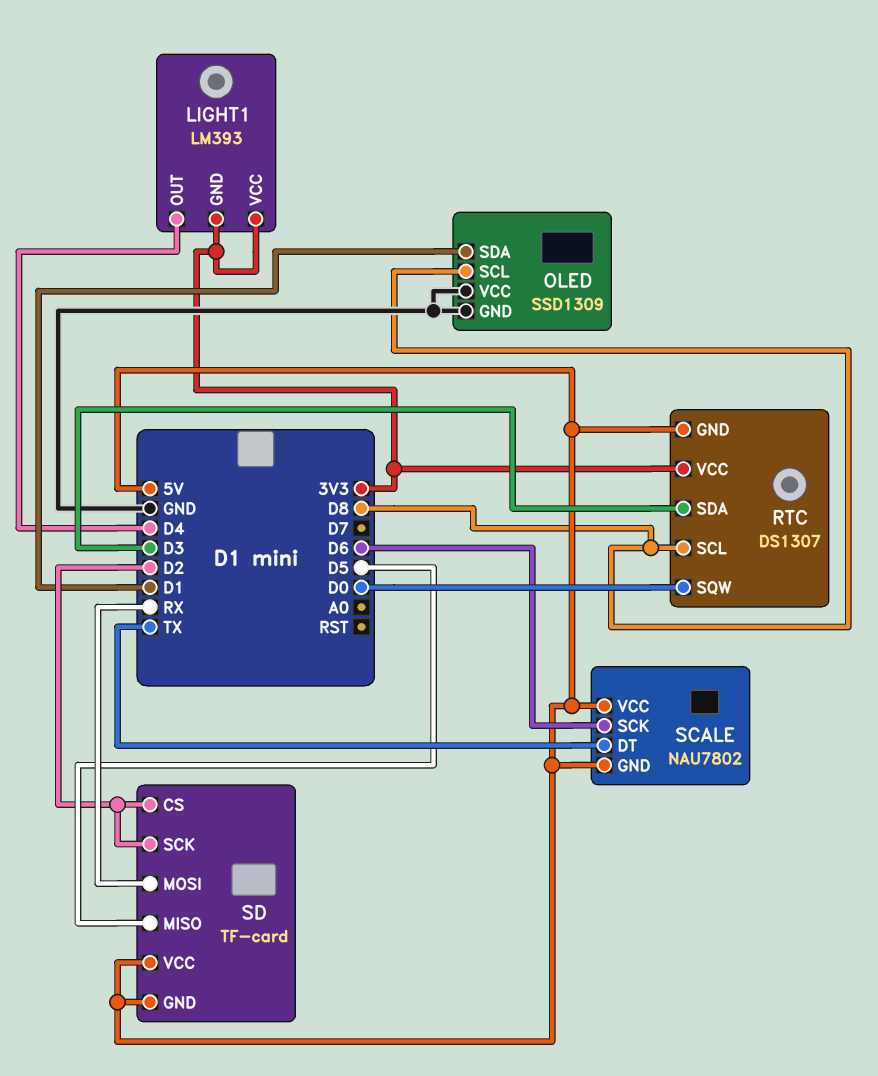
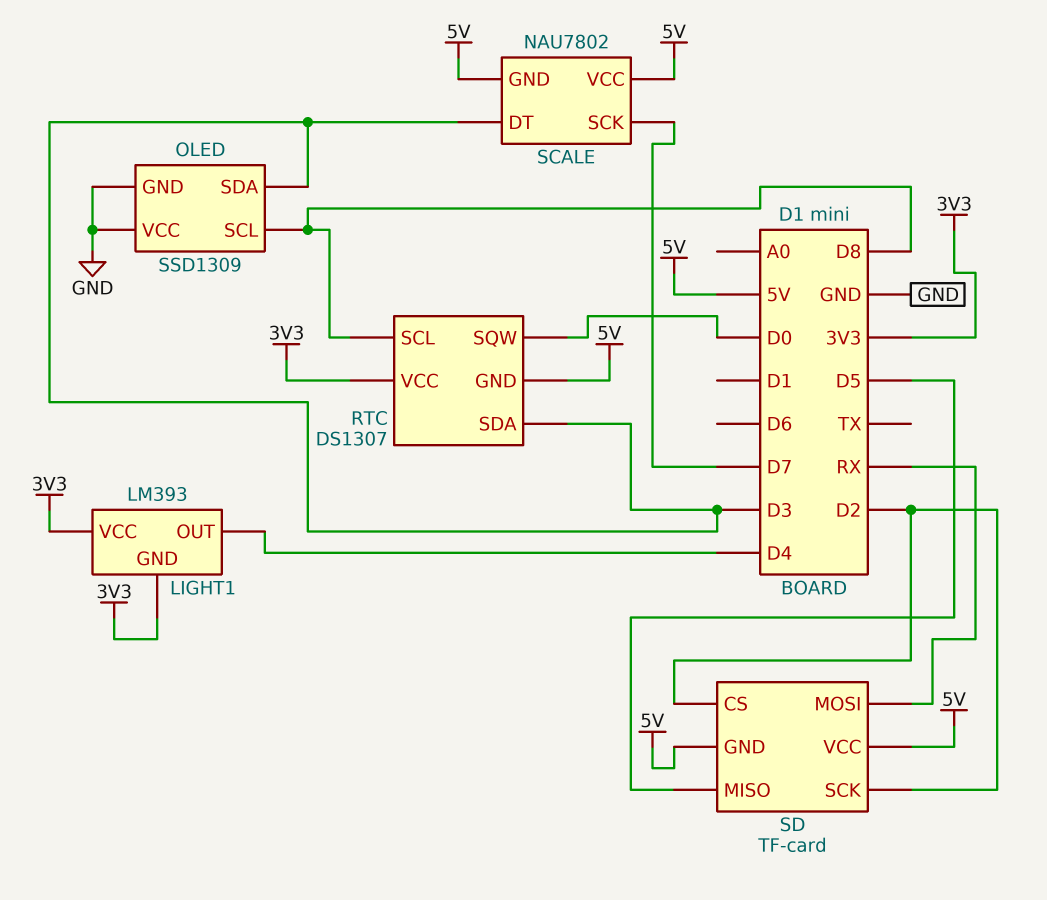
OLED pin SDA: D1 -> D3
SCALE pin DT: TX -> D3
SCALE pin SCK: D6 -> D7

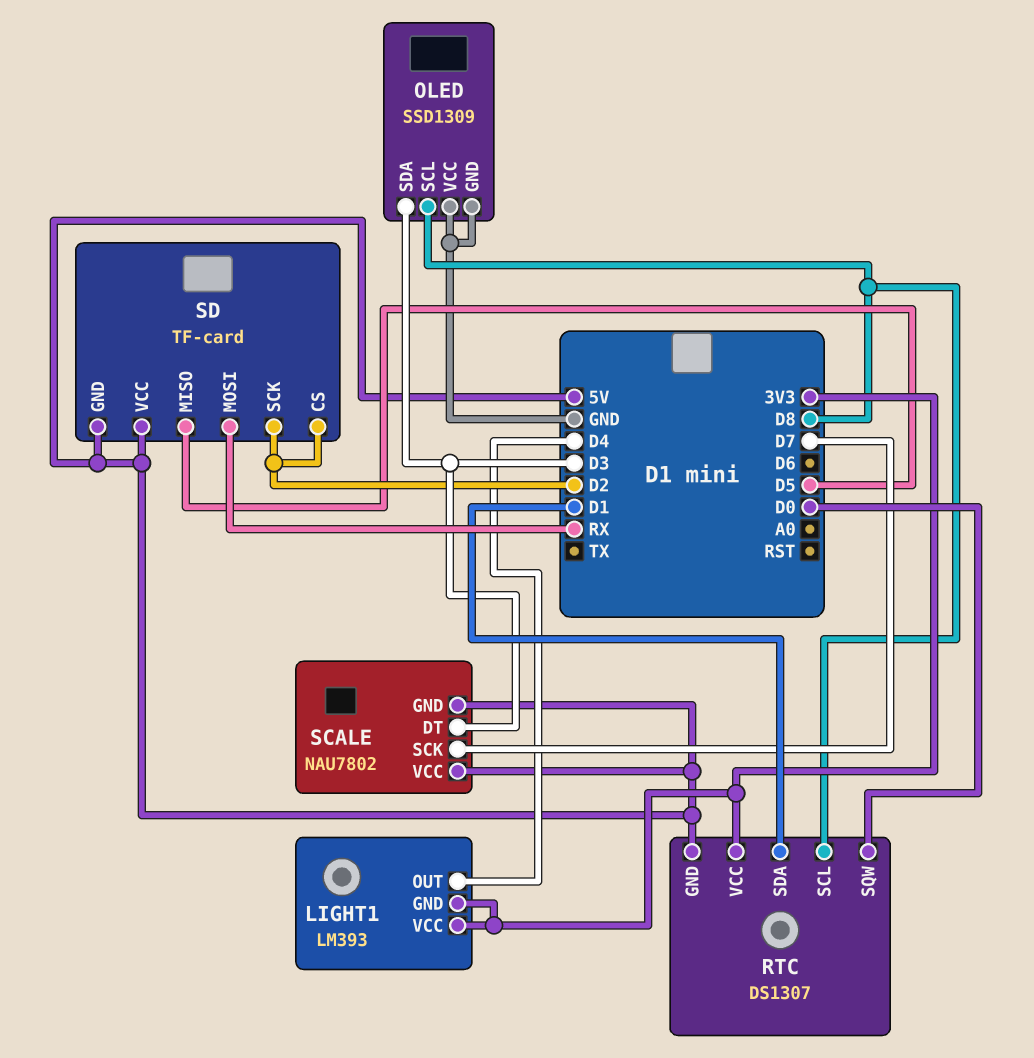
RTC pin SDA: D3 -> D1

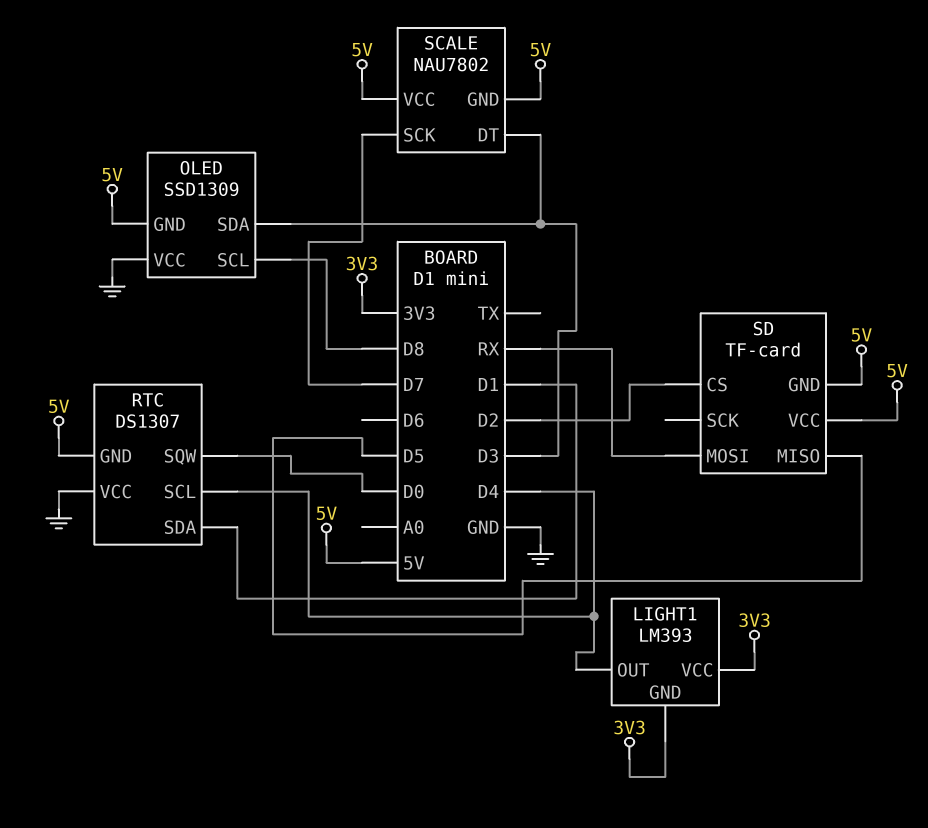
OLED pin GND: GND -> 5V
RTC pin SCL: D8 -> D4
RTC pin VCC: 3V3 -> GND
SD pin SCK: D2 -> none

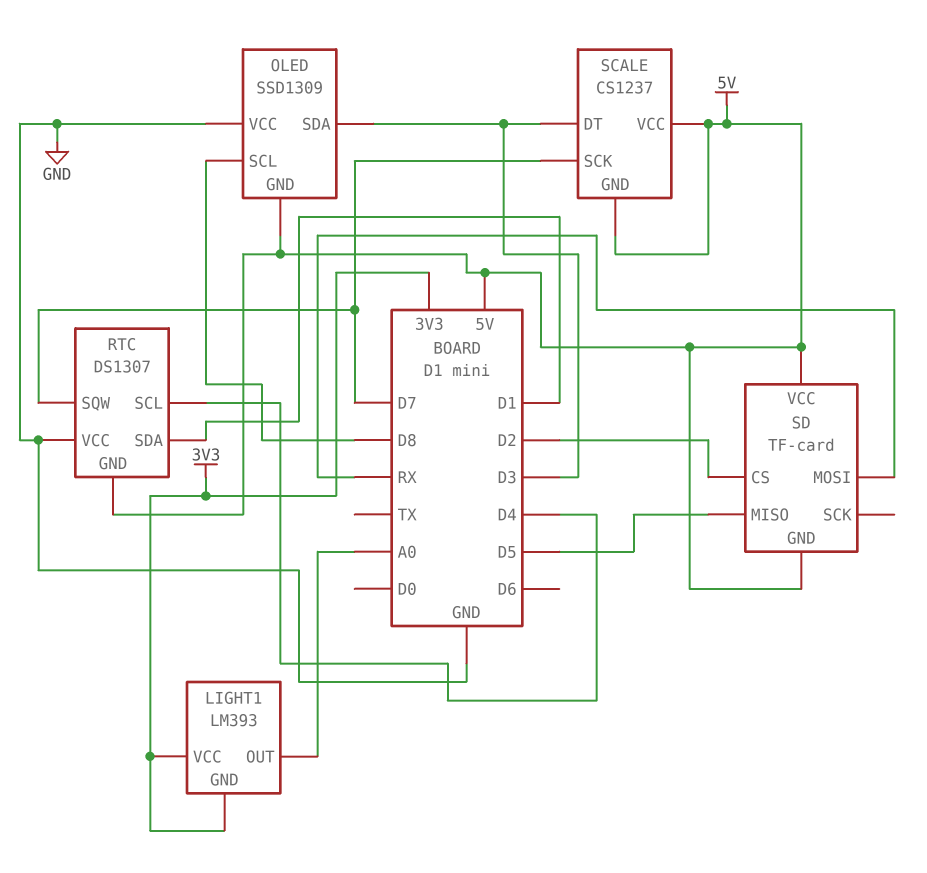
LIGHT1 pin OUT: D4 -> A0
RTC pin SQW: D0 -> D7
SCALE: NAU7802 -> CS1237

